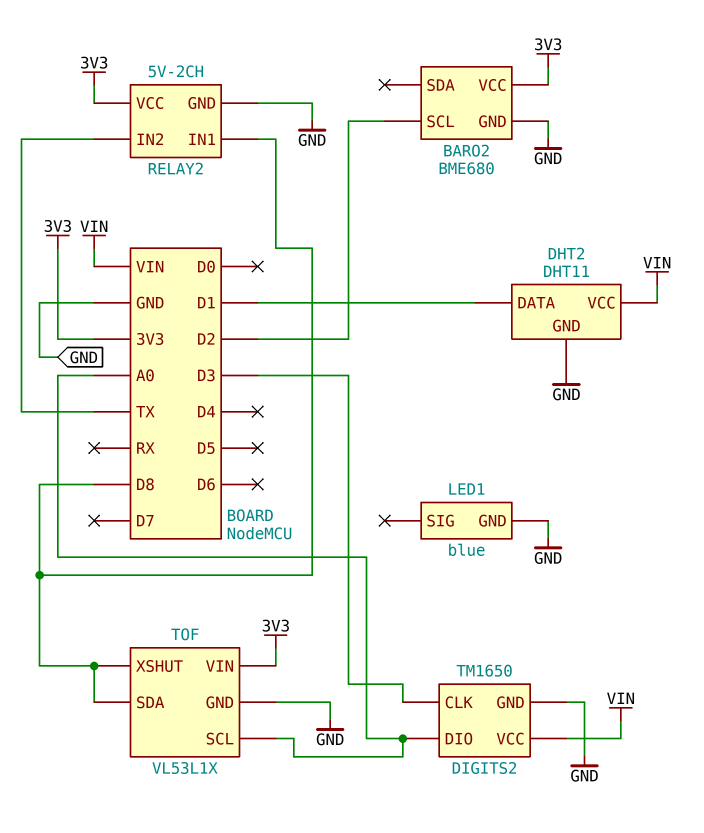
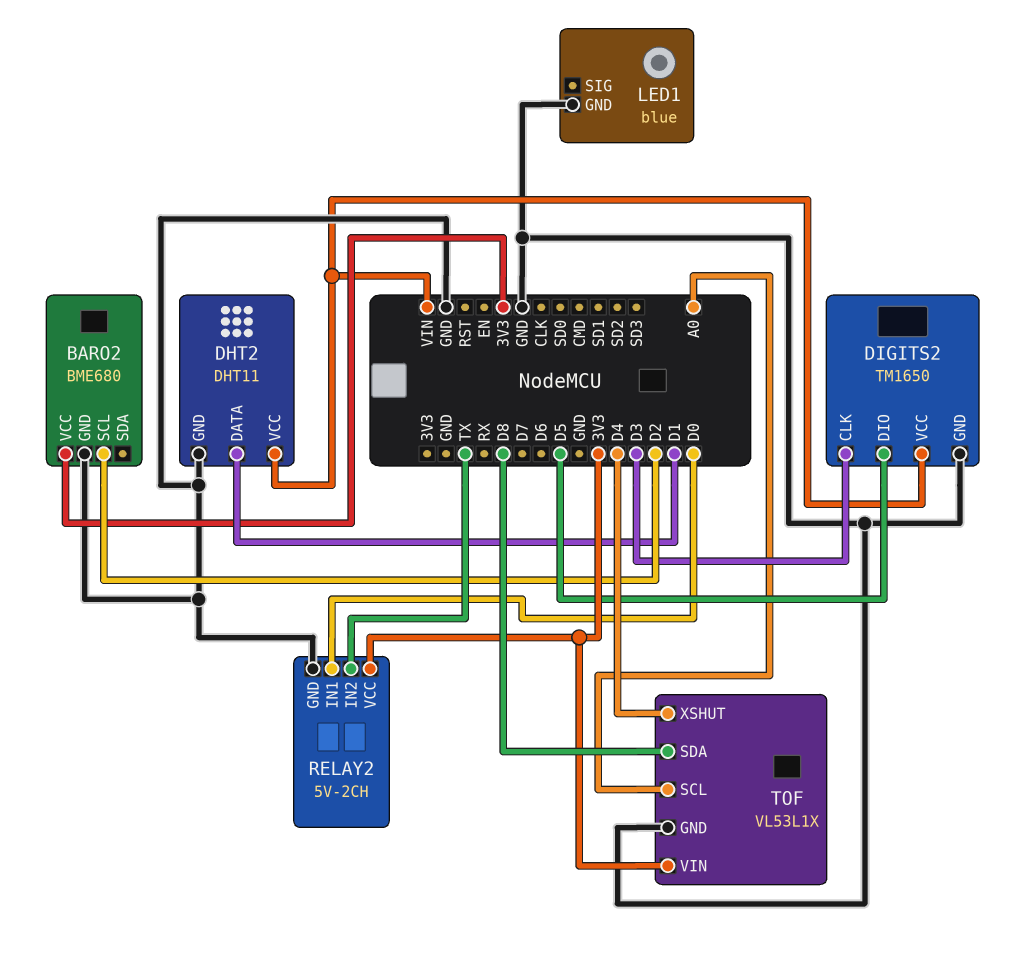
DIGITS2 pin DIO: A0 -> D5
RELAY2 pin IN1: D8 -> D0
TOF pin XSHUT: D8 -> D4

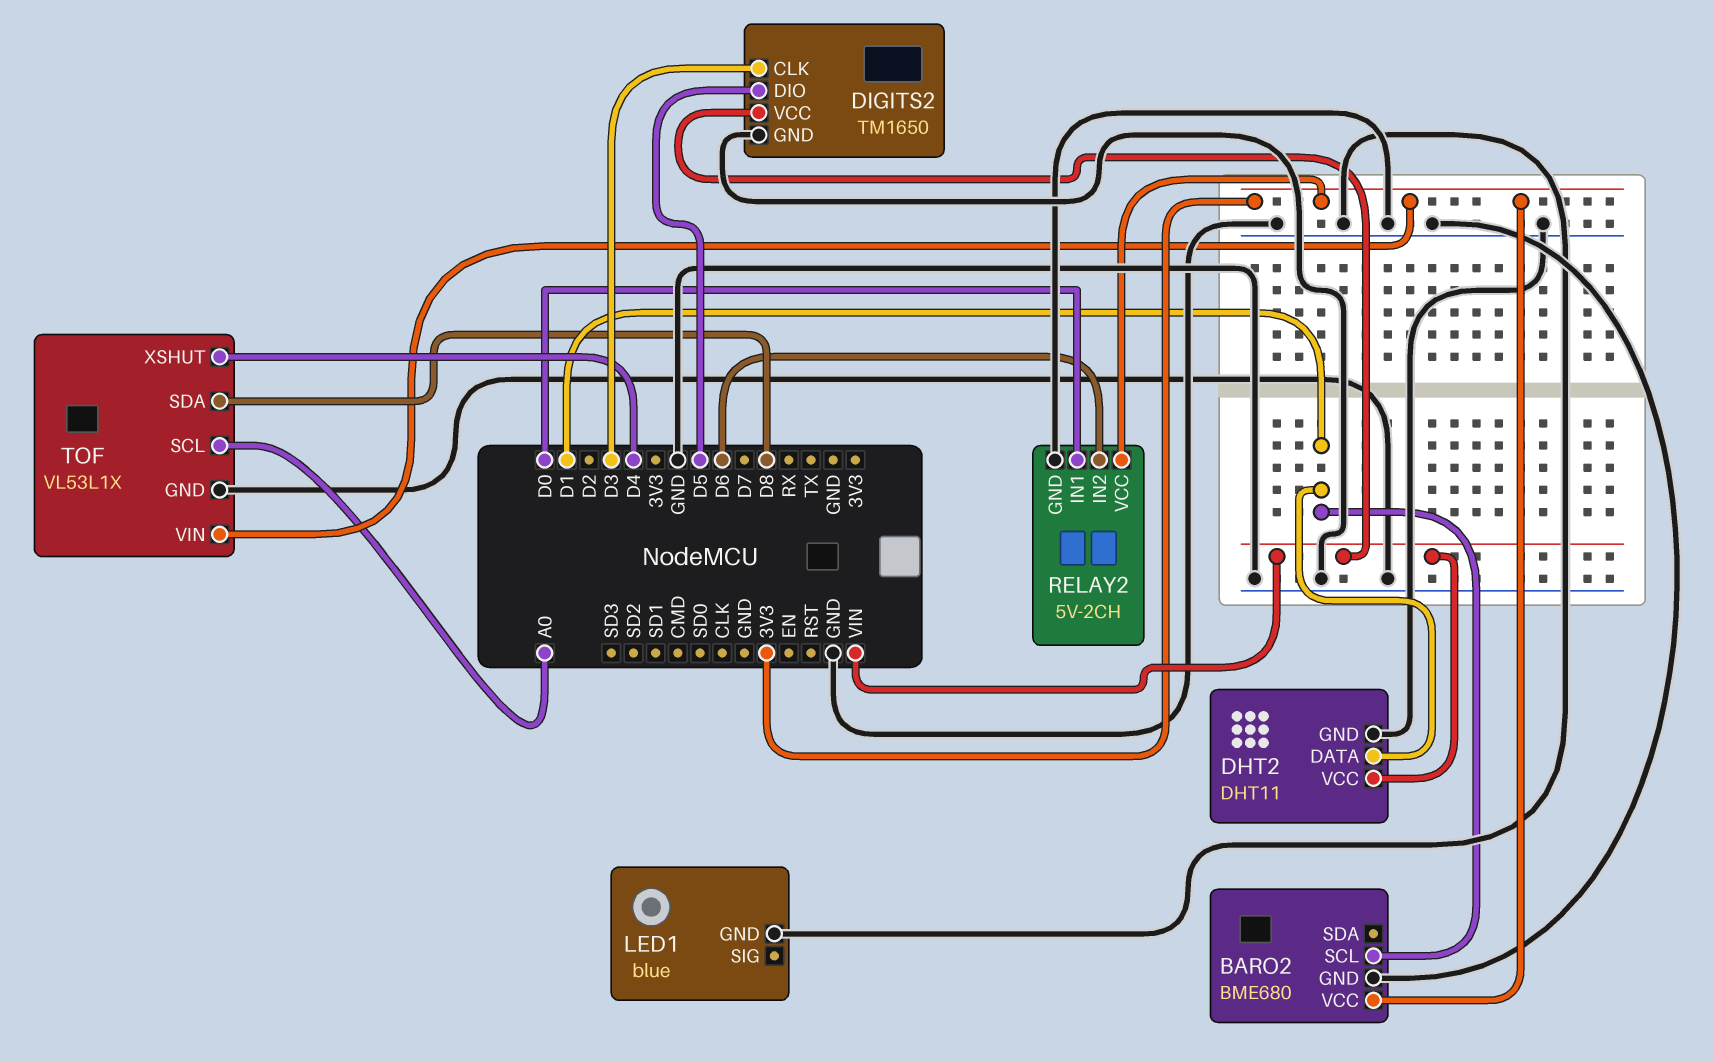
BARO2 pin SCL: D2 -> D1
RELAY2 pin IN2: TX -> D6

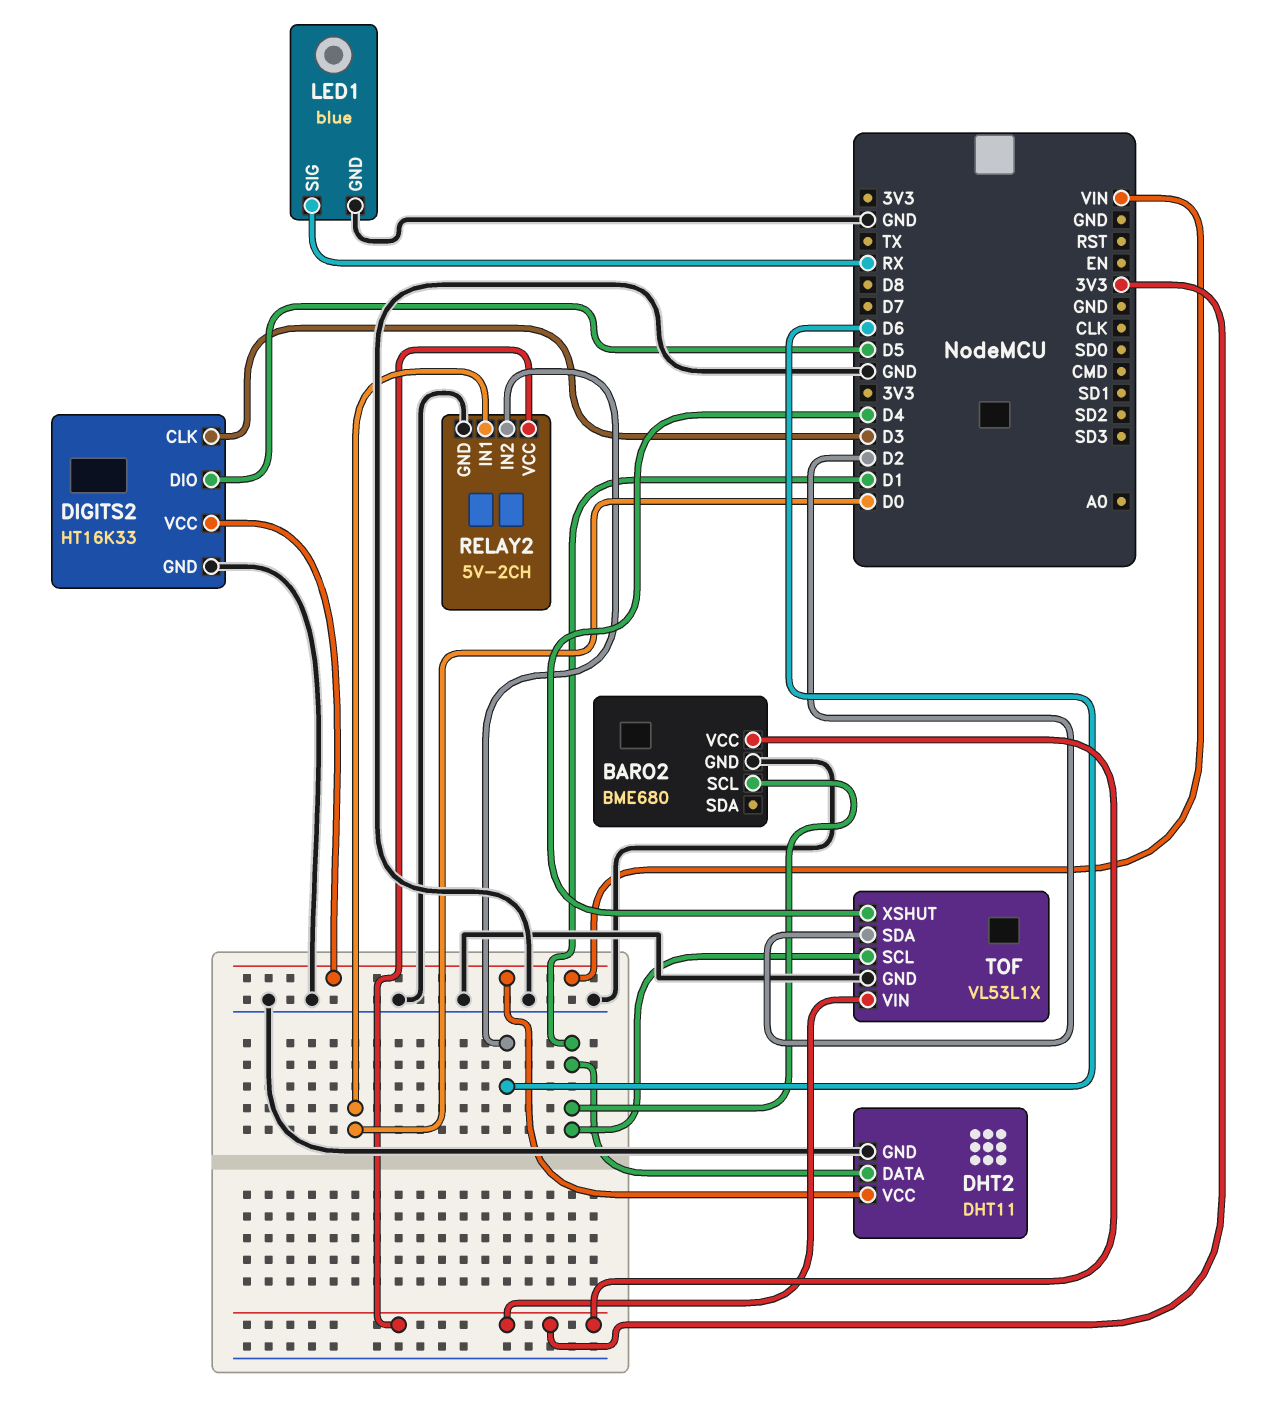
DIGITS2: TM1650 -> HT16K33
LED1 pin SIG: none -> RX
TOF pin SCL: A0 -> D1
TOF pin SDA: D8 -> D2

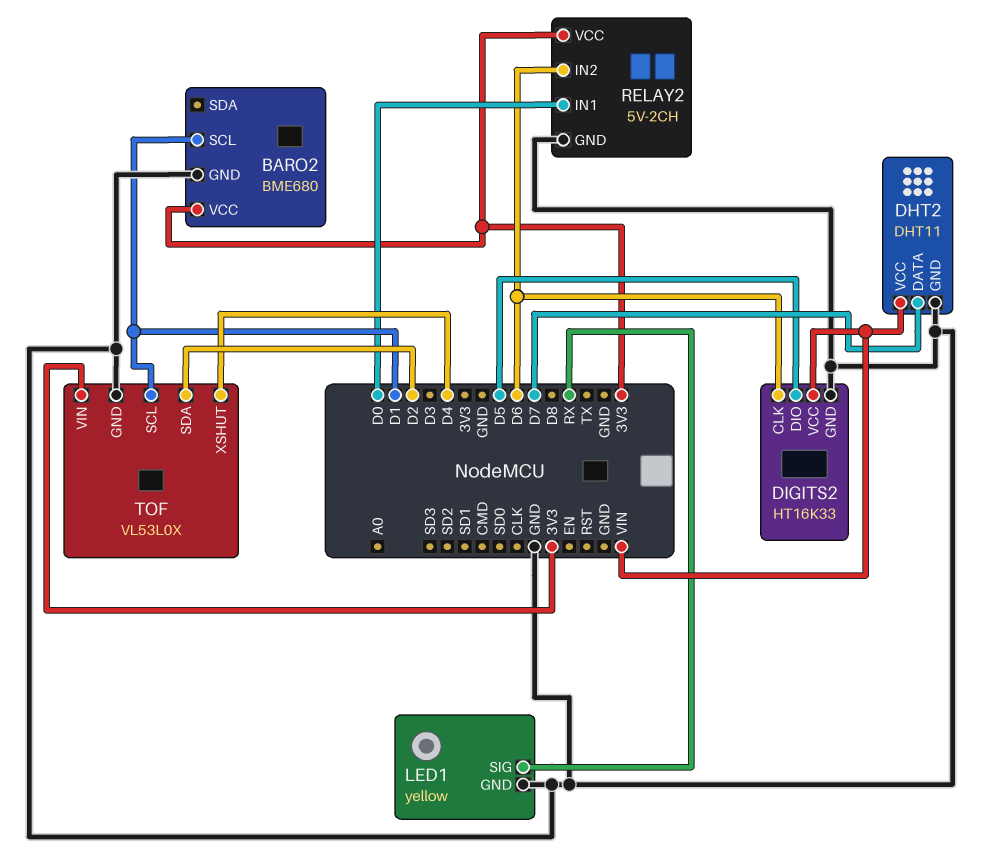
DHT2 pin DATA: D1 -> D7
DIGITS2 pin CLK: D3 -> D6
LED1: blue -> yellow
TOF: VL53L1X -> VL53L0X

